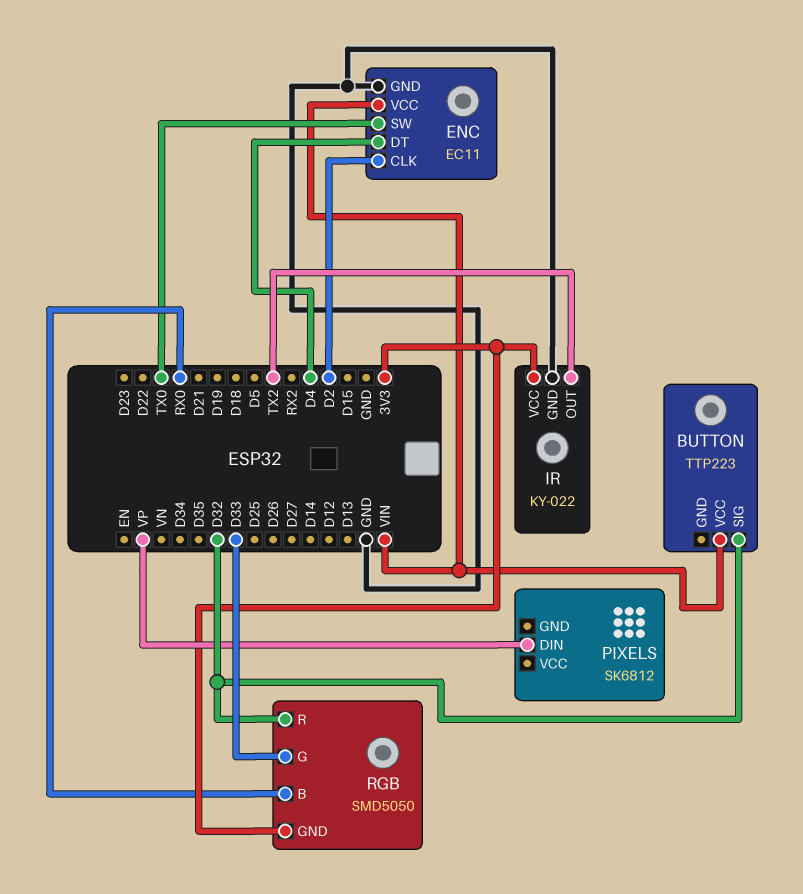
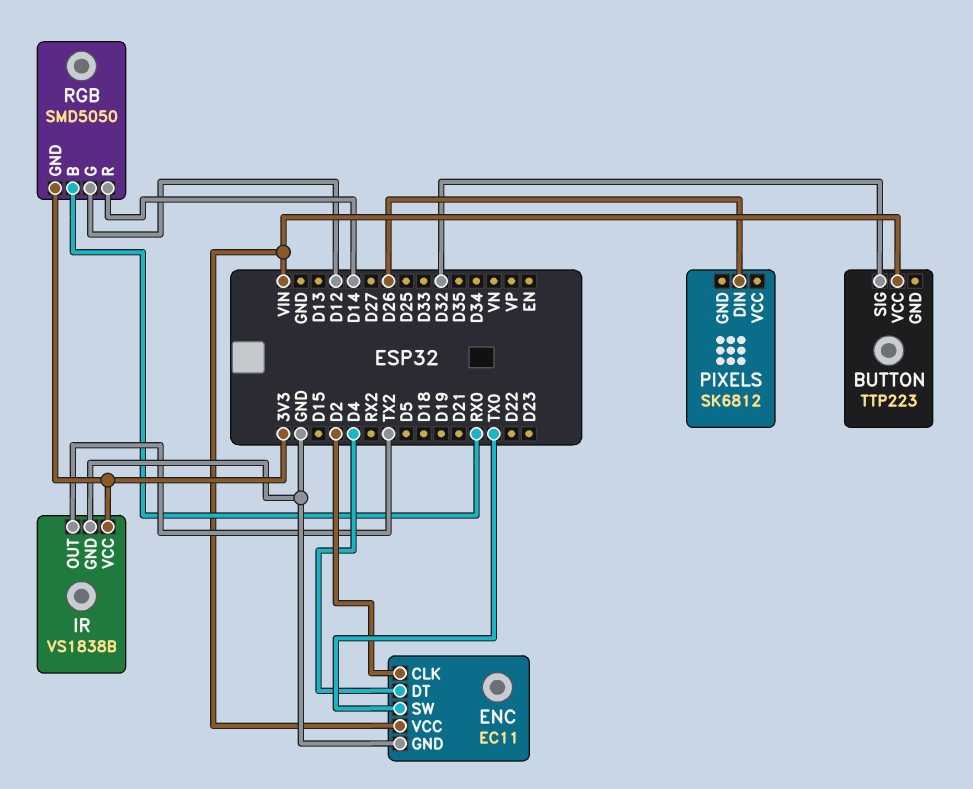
IR: KY-022 -> VS1838B
PIXELS pin DIN: VP -> D26
RGB pin G: D33 -> D12
RGB pin R: D32 -> D14

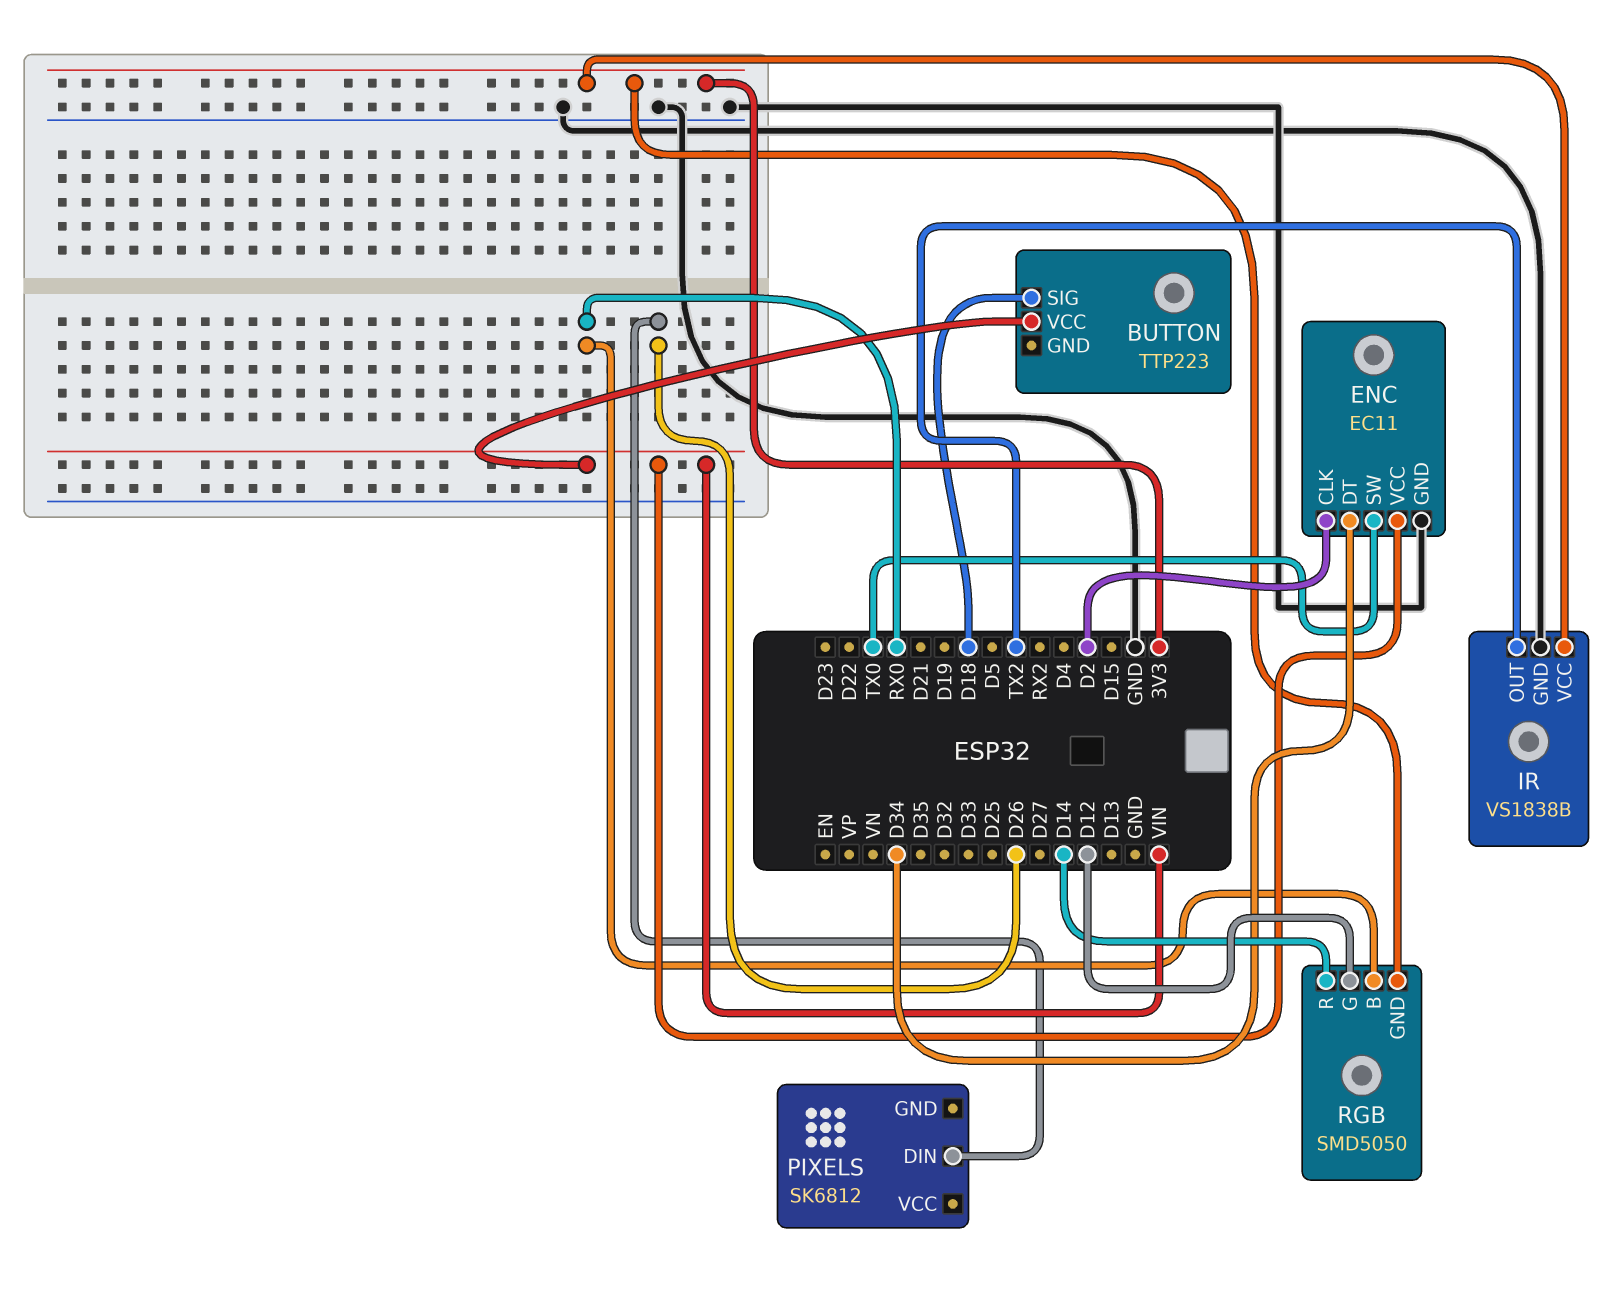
BUTTON pin SIG: D32 -> D18
ENC pin DT: D4 -> D34

